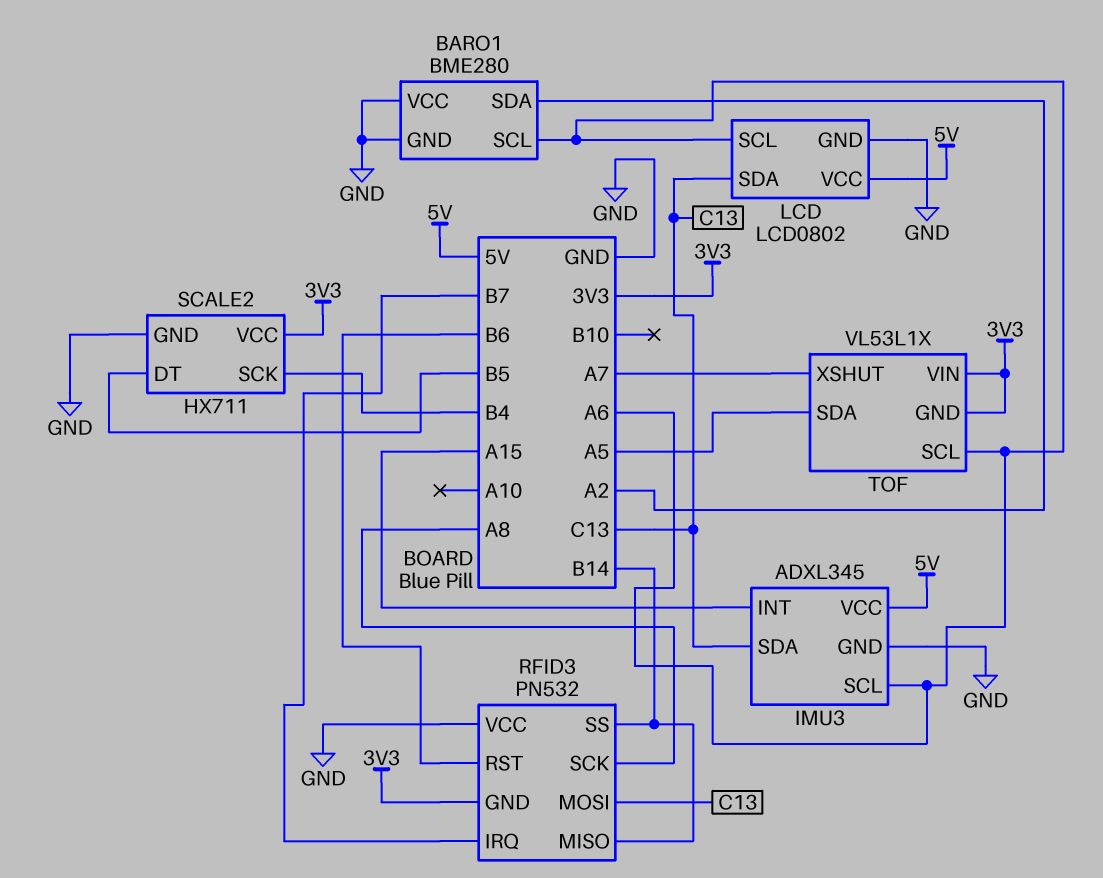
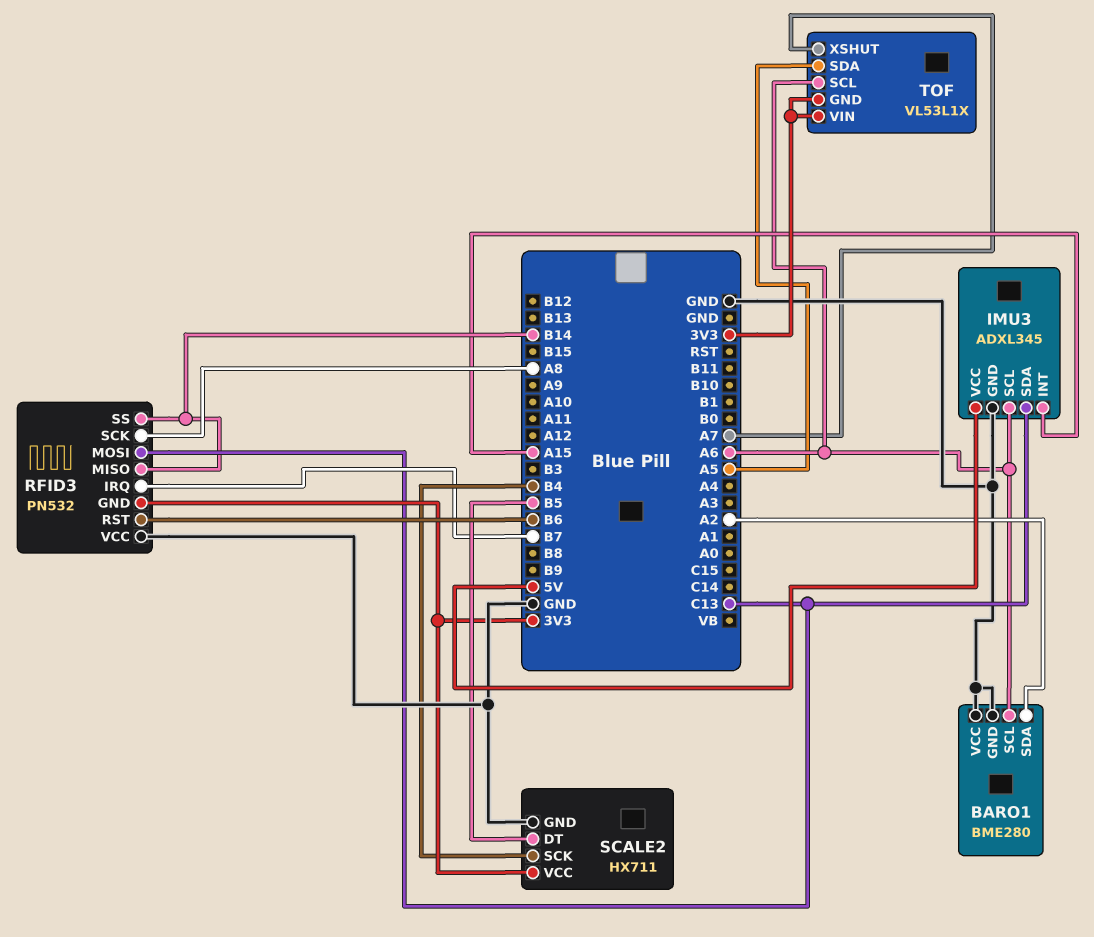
LCD: LCD0802 -> none
LCD pin GND: GND -> none
LCD pin SCL: A6 -> none
LCD pin SDA: C13 -> none
LCD pin VCC: 5V -> none

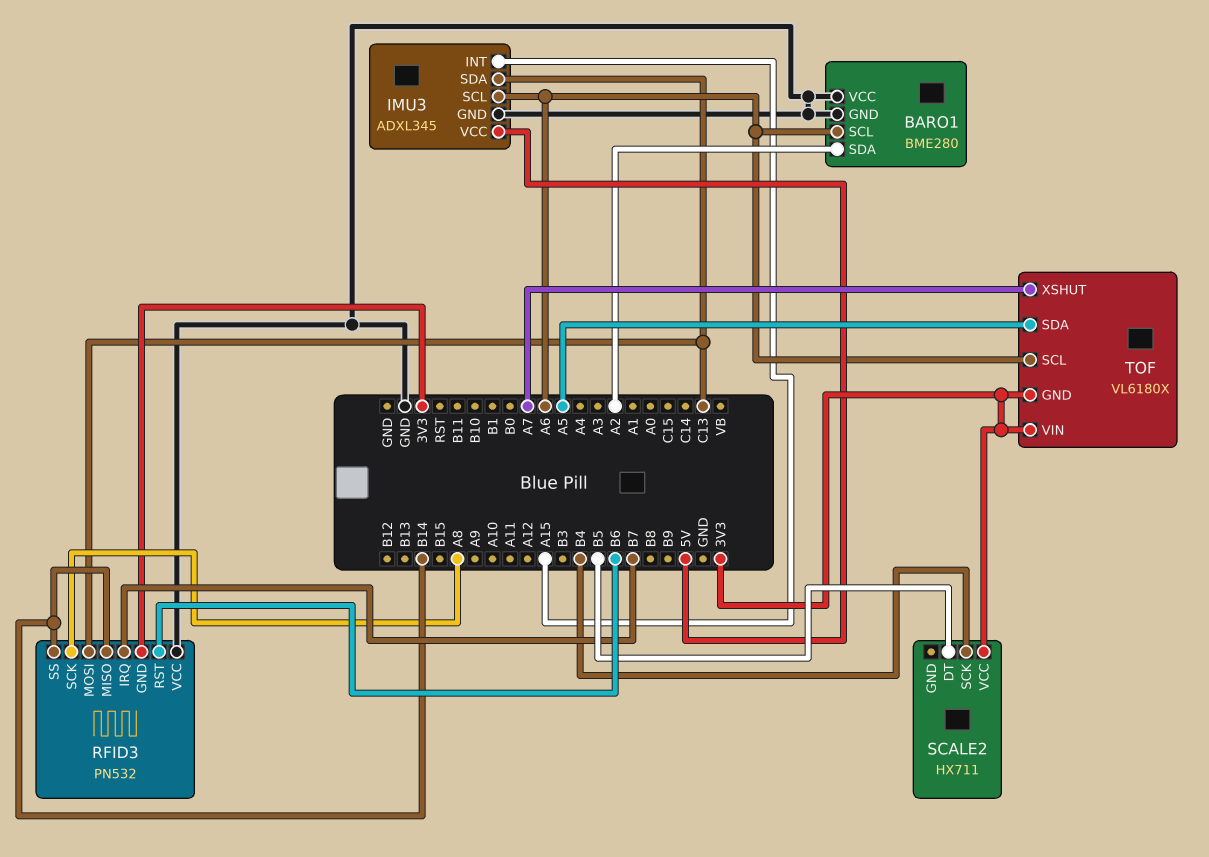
SCALE2 pin GND: GND -> none
TOF: VL53L1X -> VL6180X

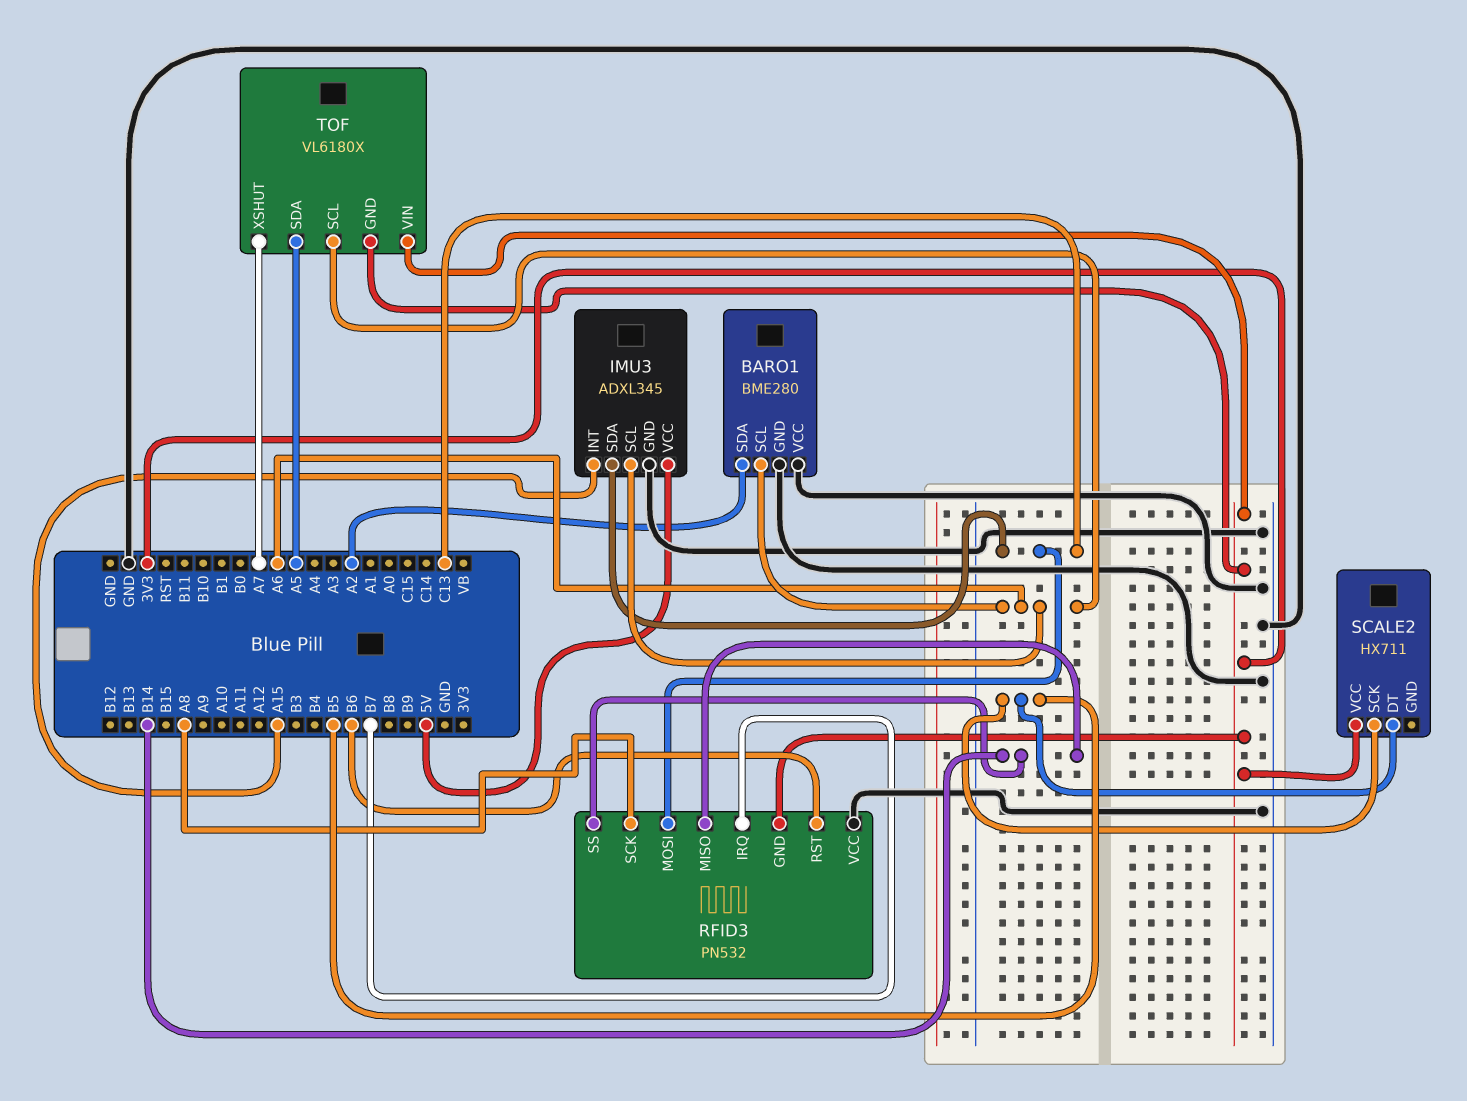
SCALE2 pin SCK: B4 -> B5

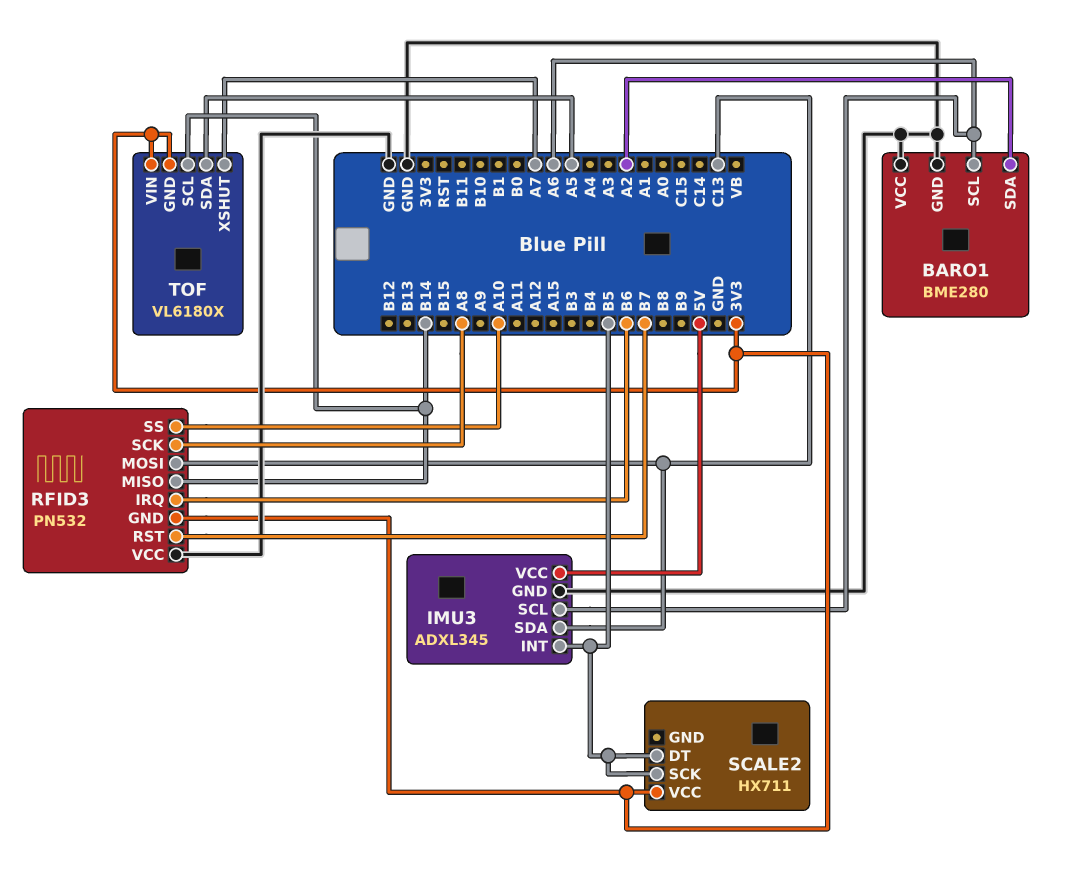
IMU3 pin INT: A15 -> B5
RFID3 pin IRQ: B7 -> B6
RFID3 pin RST: B6 -> B7
RFID3 pin SS: B14 -> A10
TOF pin SCL: A6 -> B14

